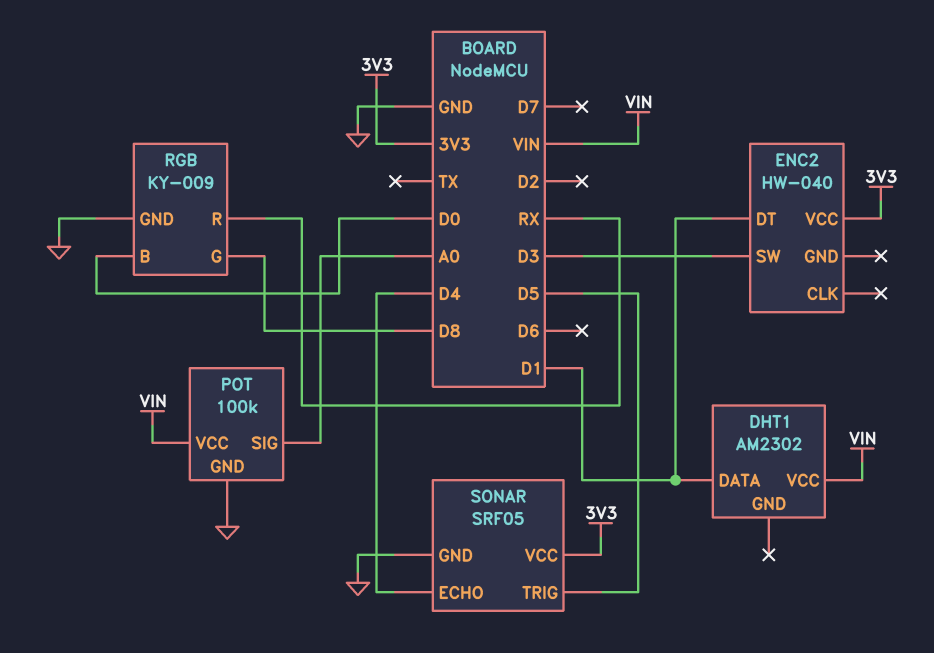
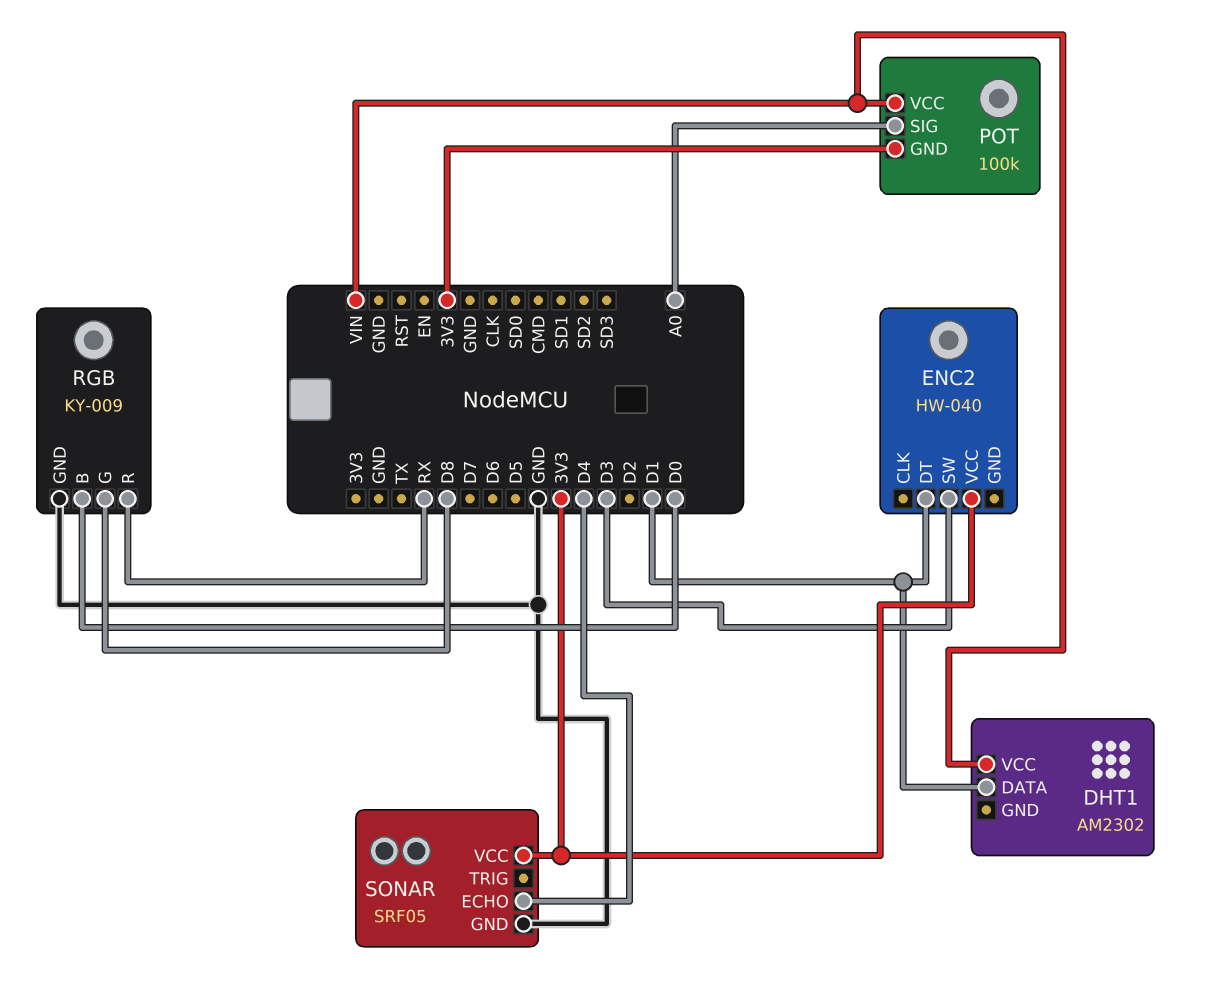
POT pin GND: GND -> 3V3
SONAR pin TRIG: D5 -> none

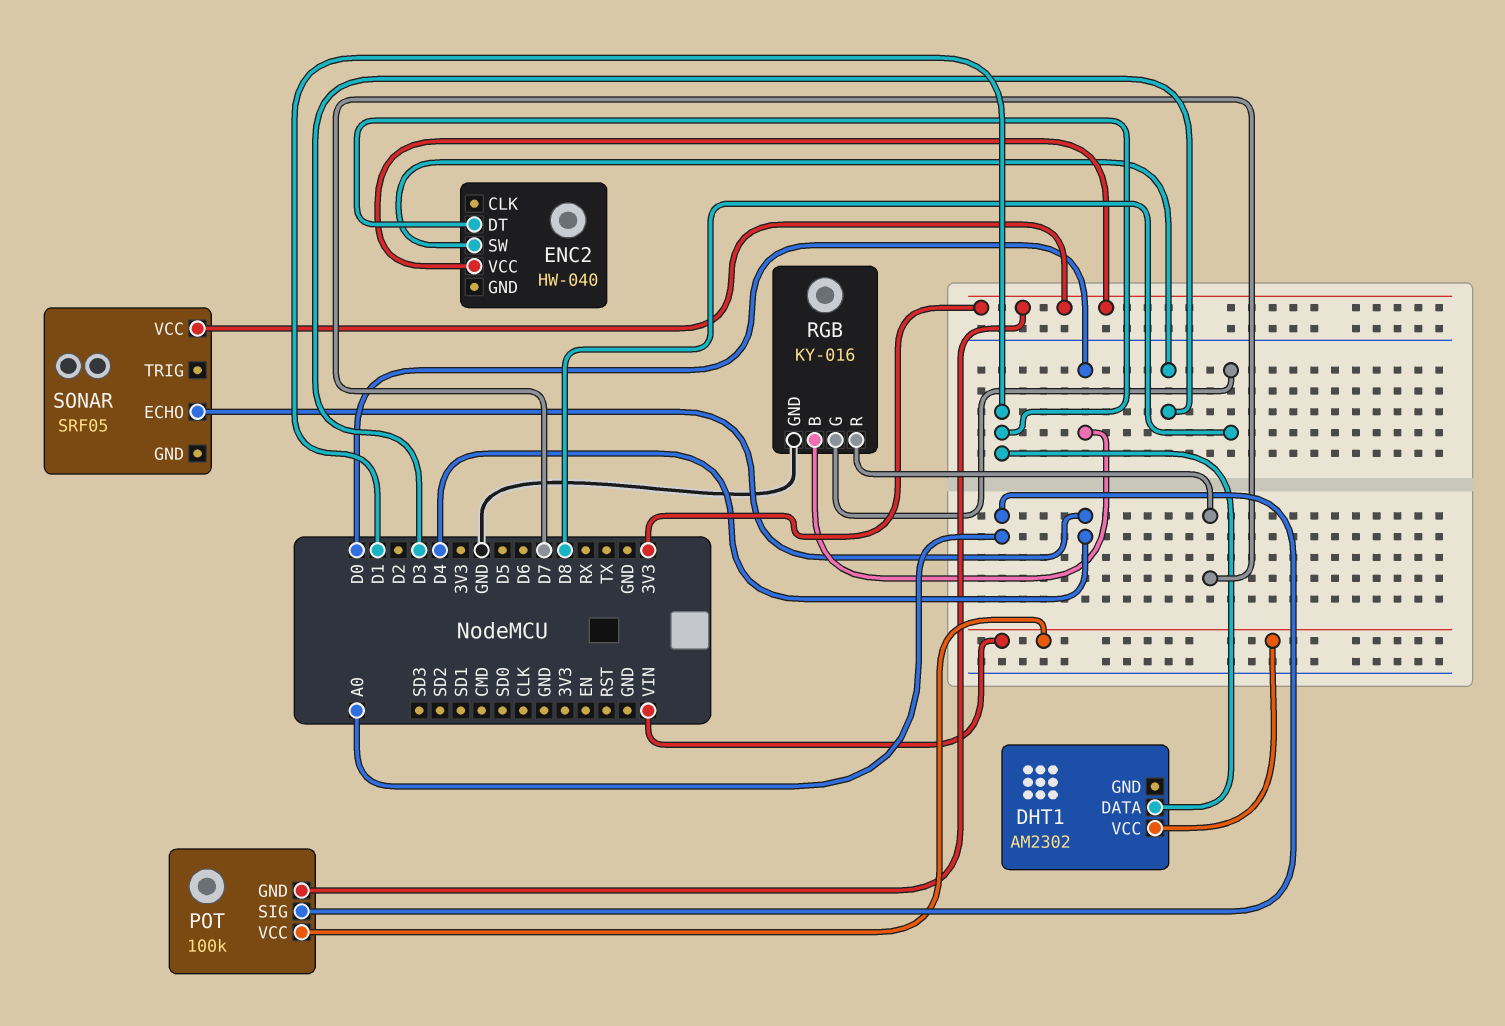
RGB: KY-009 -> KY-016
RGB pin R: RX -> D7
SONAR pin GND: GND -> none

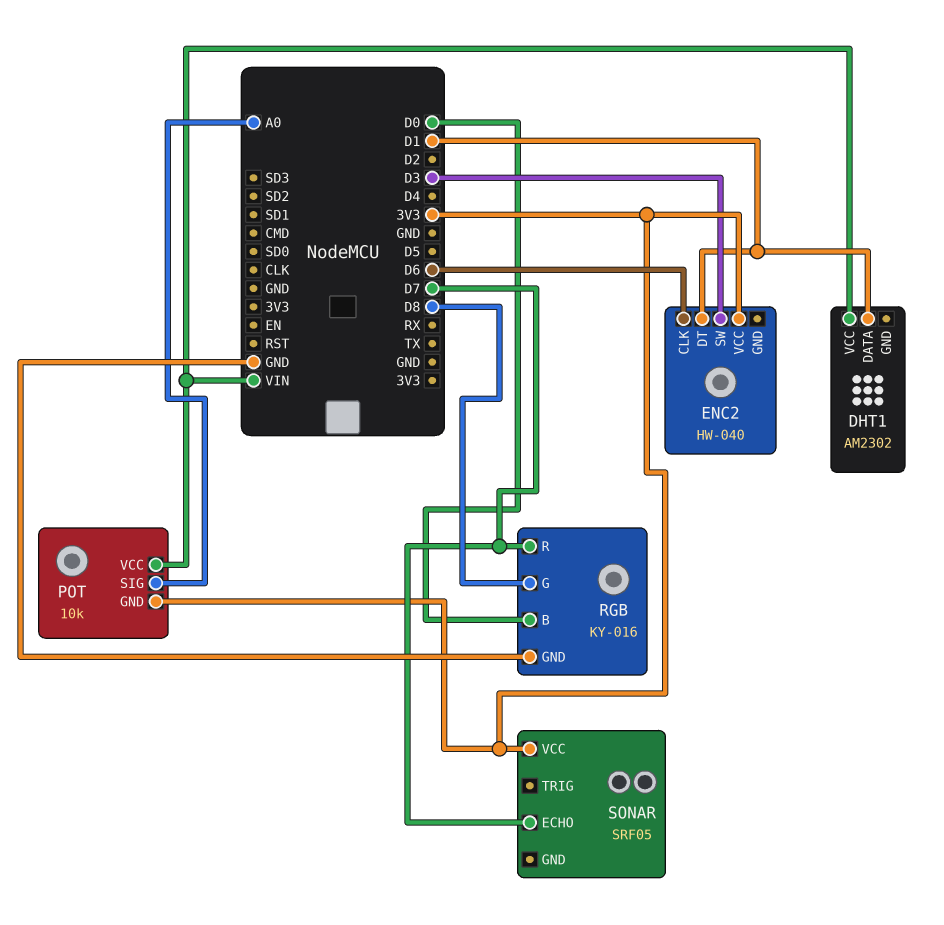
ENC2 pin CLK: none -> D6
POT: 100k -> 10k
SONAR pin ECHO: D4 -> D7

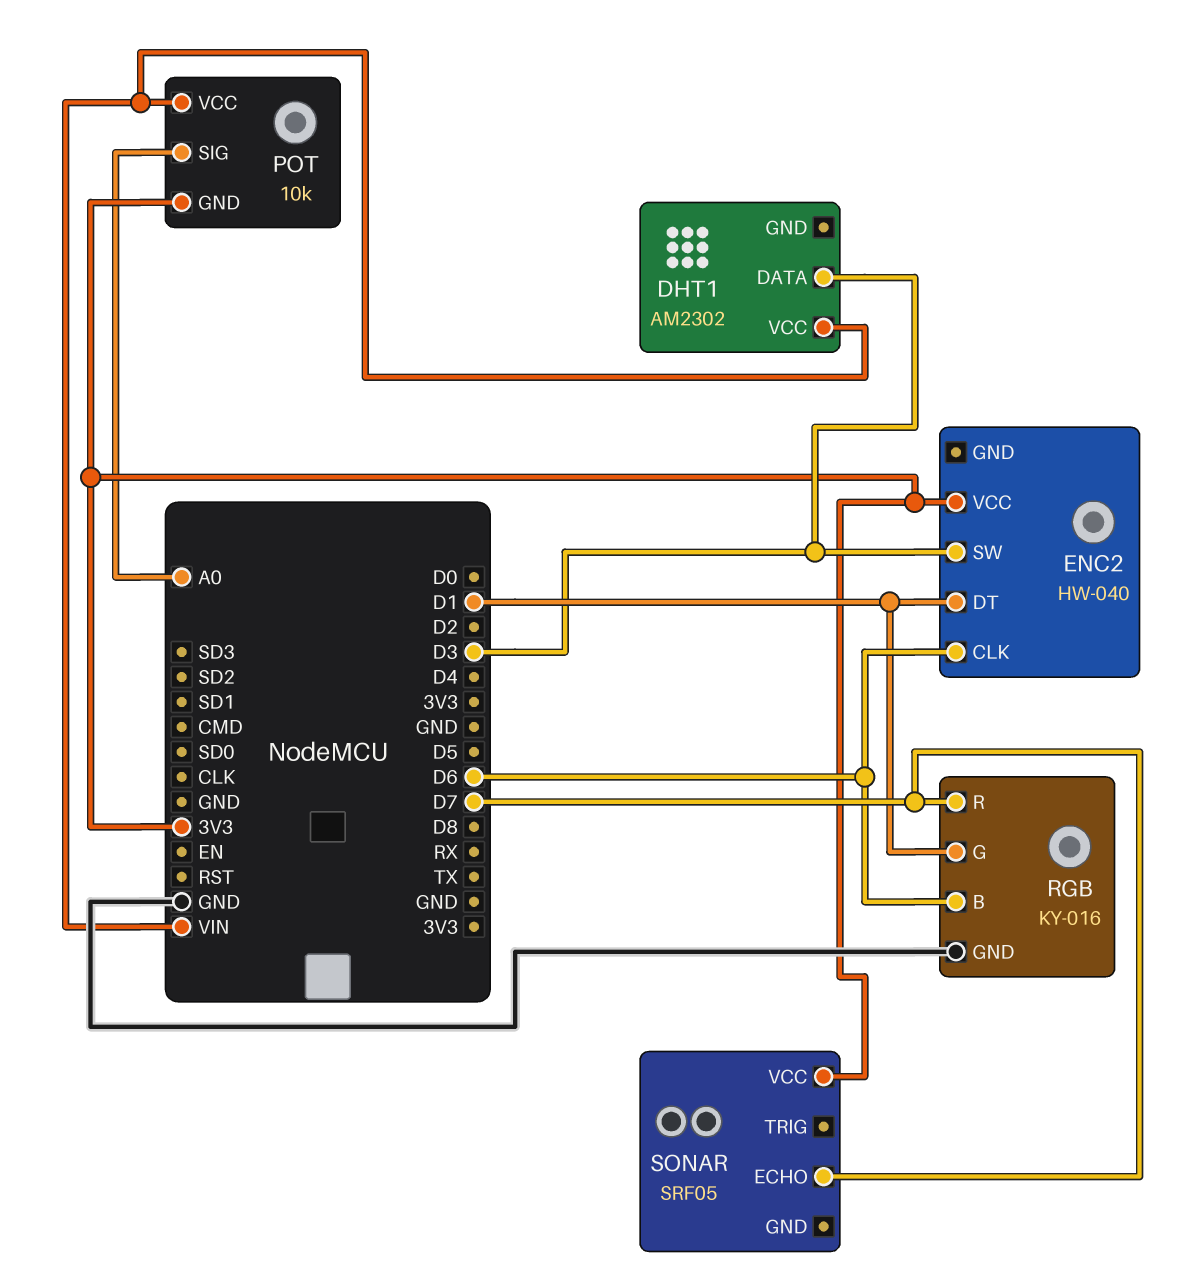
DHT1 pin DATA: D1 -> D3
RGB pin B: D0 -> D6
RGB pin G: D8 -> D1

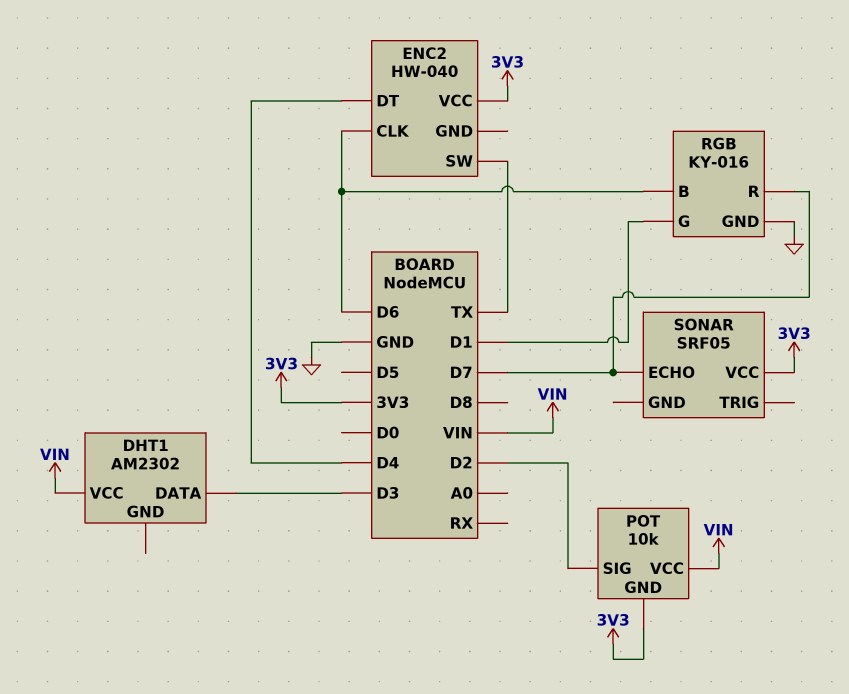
ENC2 pin DT: D1 -> D4
ENC2 pin SW: D3 -> TX
POT pin SIG: A0 -> D2

